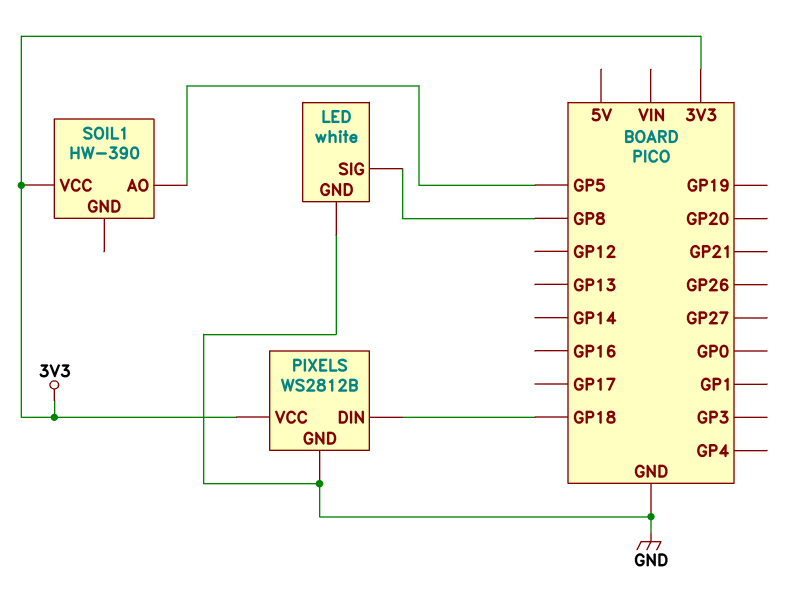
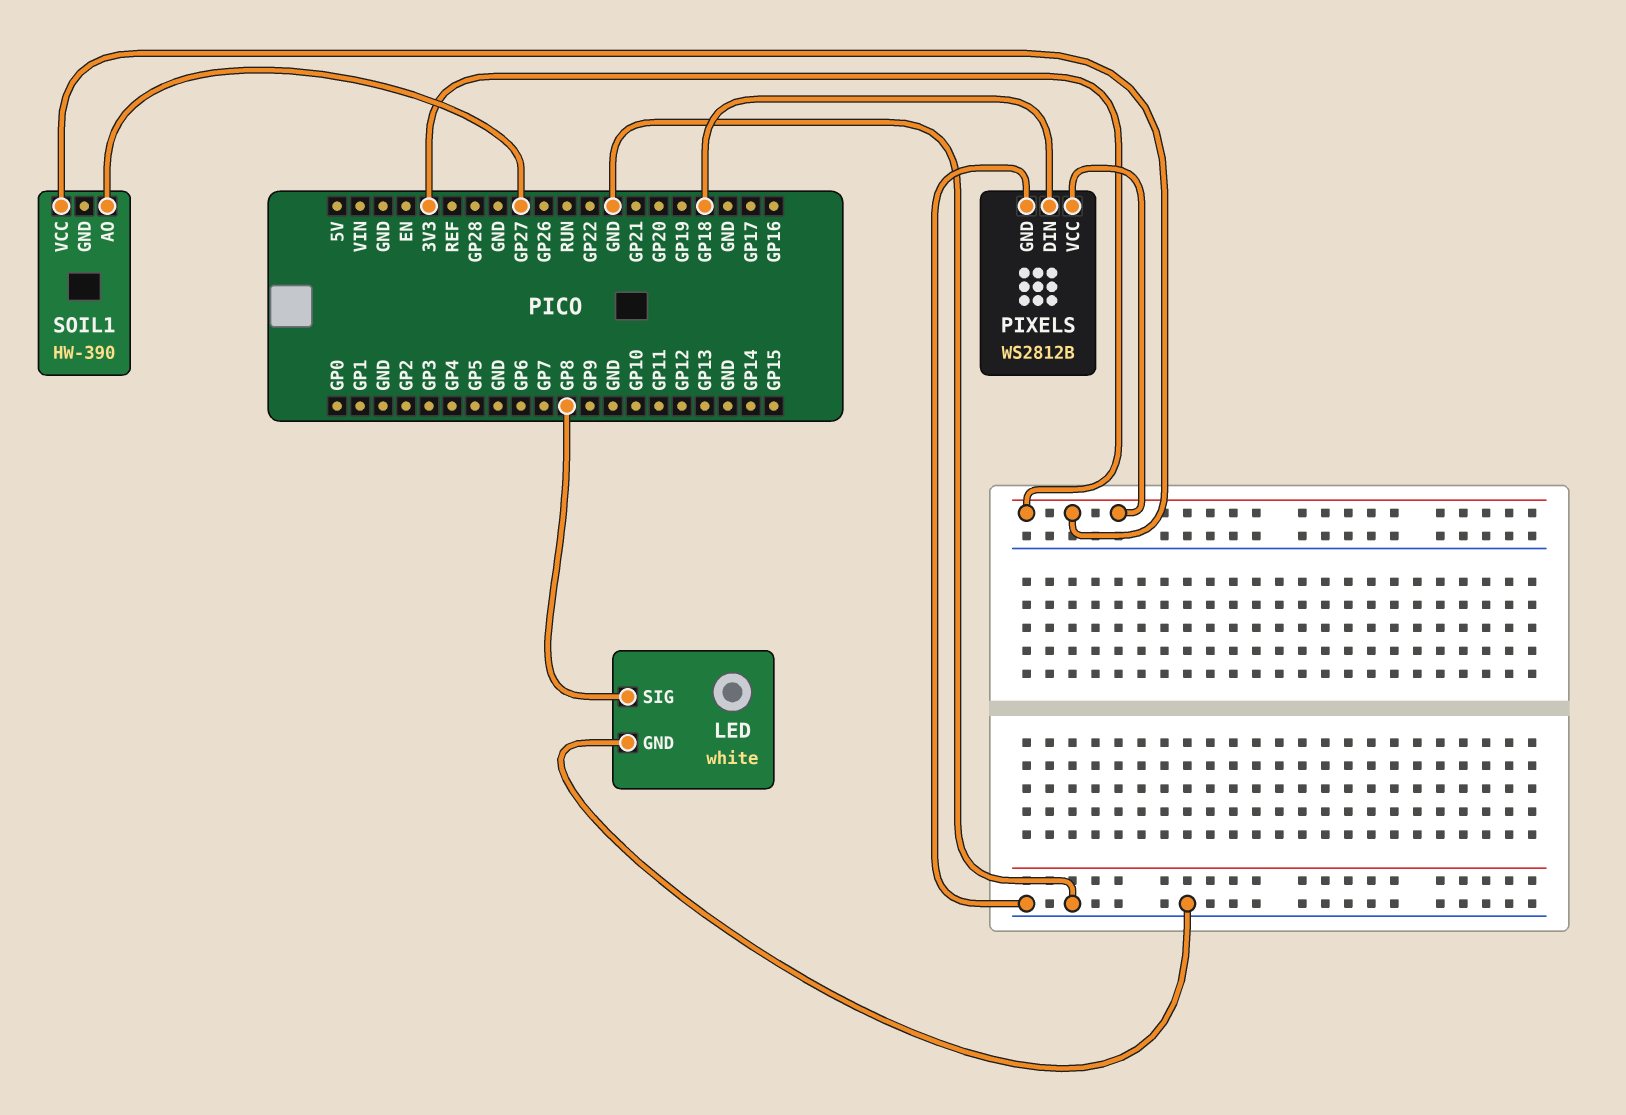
SOIL1 pin AO: GP5 -> GP27

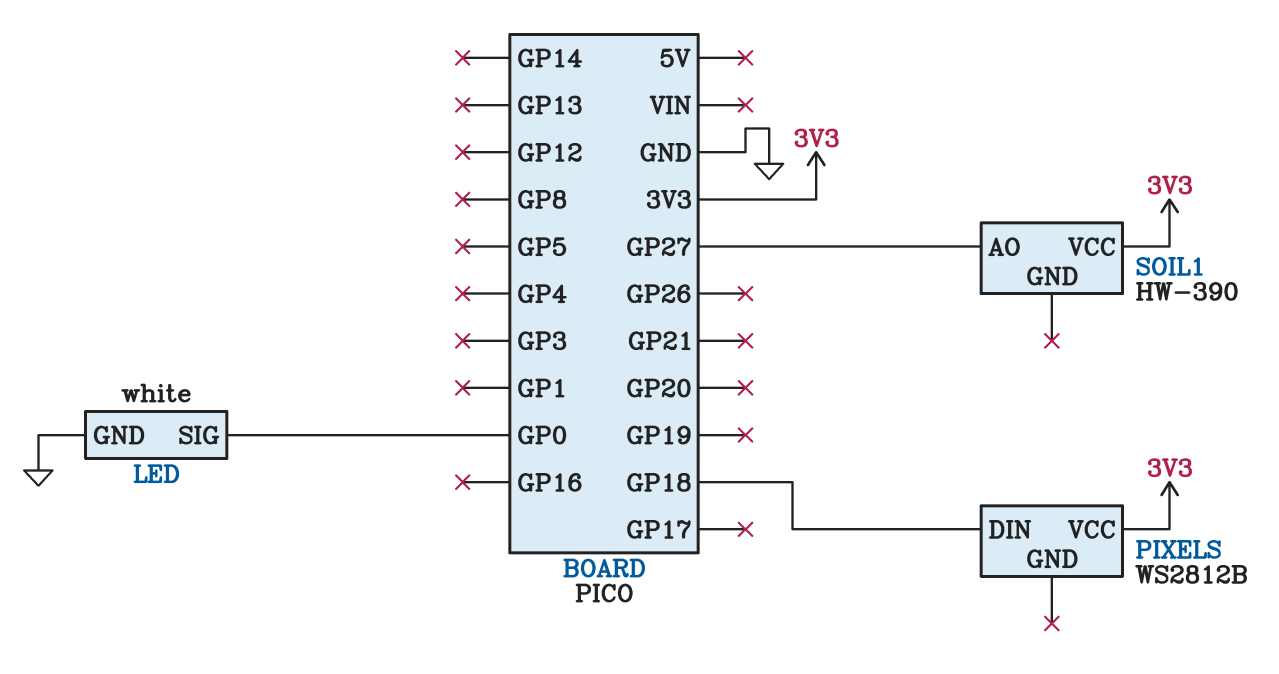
LED pin SIG: GP8 -> GP0
PIXELS pin GND: GND -> none

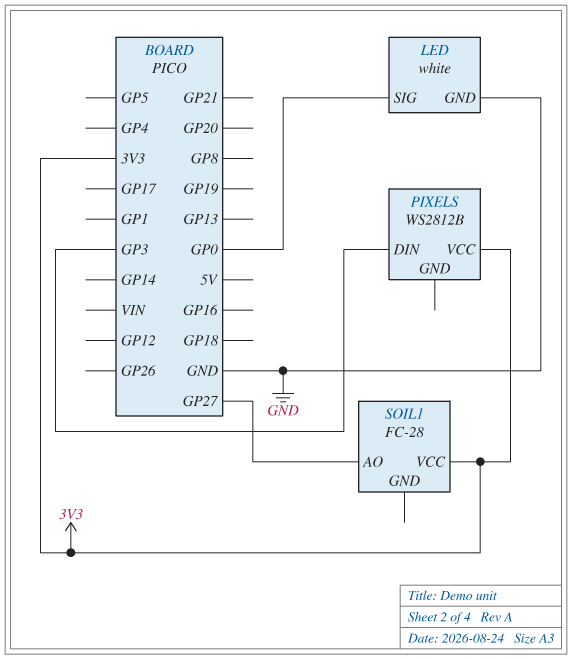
PIXELS pin DIN: GP18 -> GP3
SOIL1: HW-390 -> FC-28

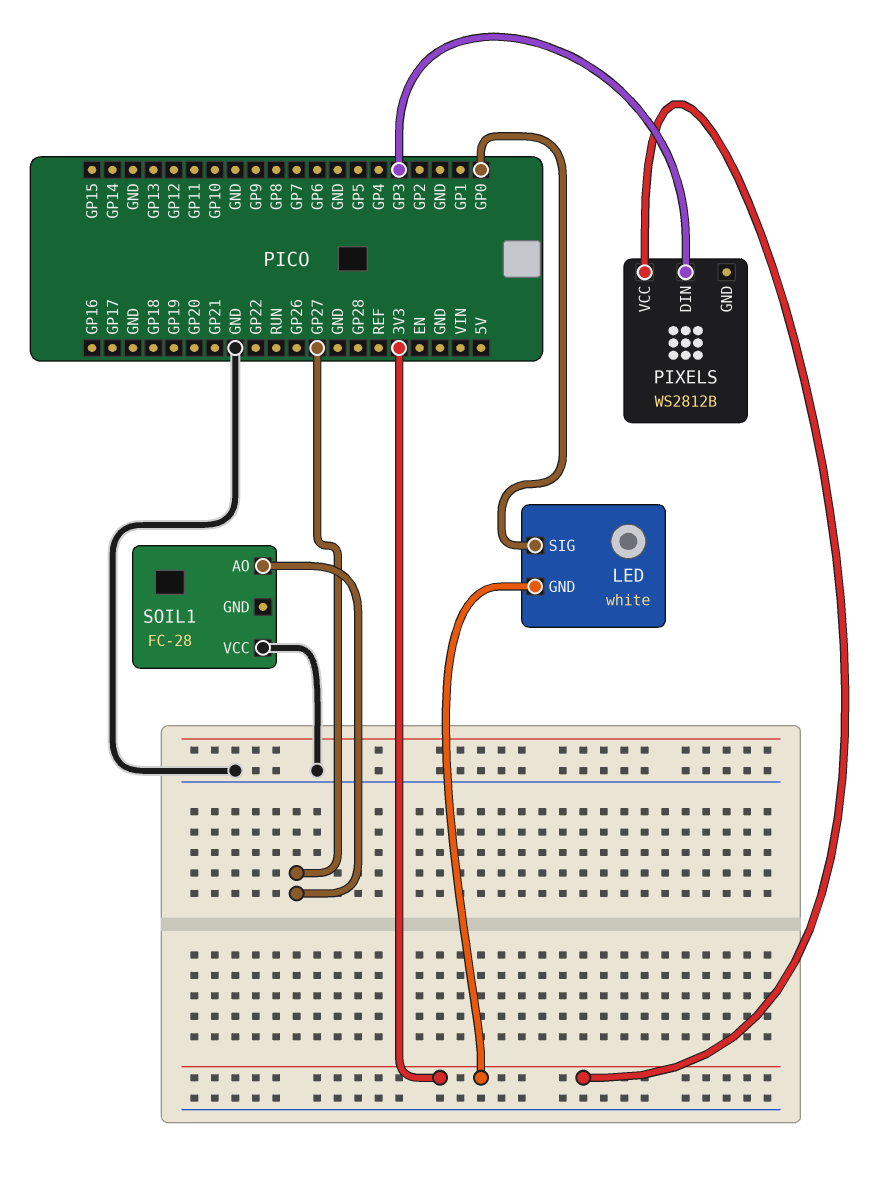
LED pin GND: GND -> 3V3
SOIL1 pin VCC: 3V3 -> GND

